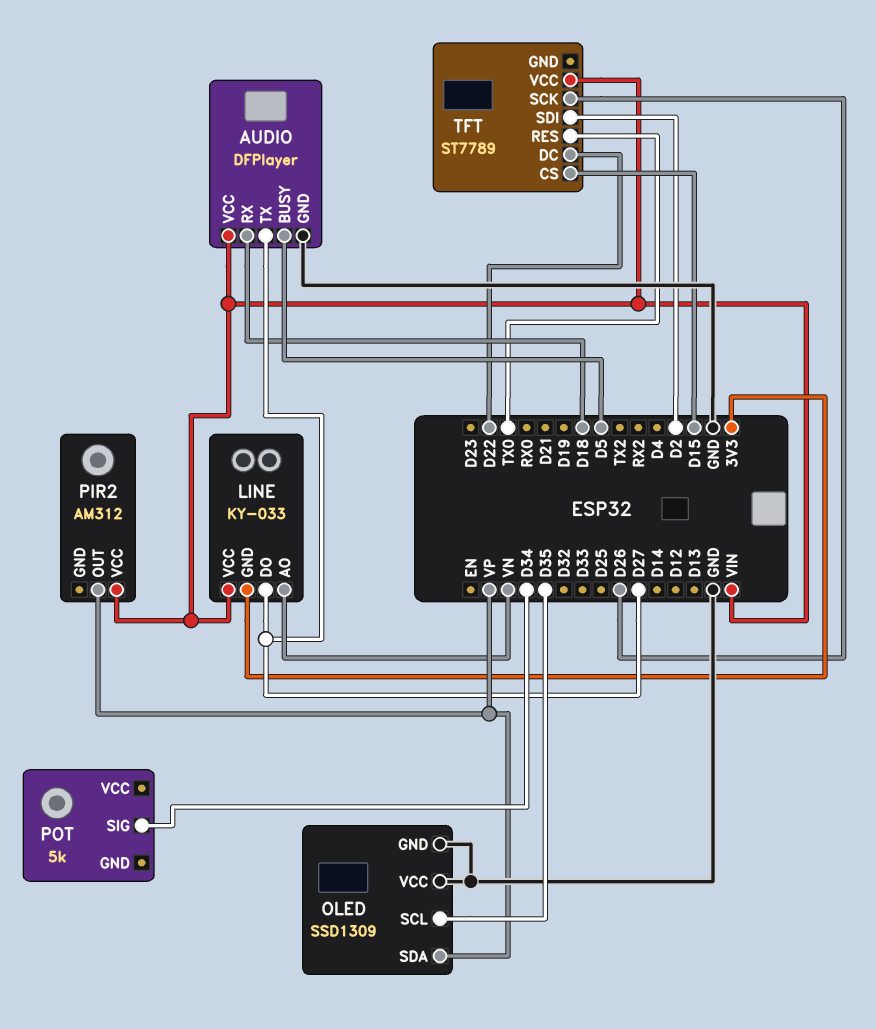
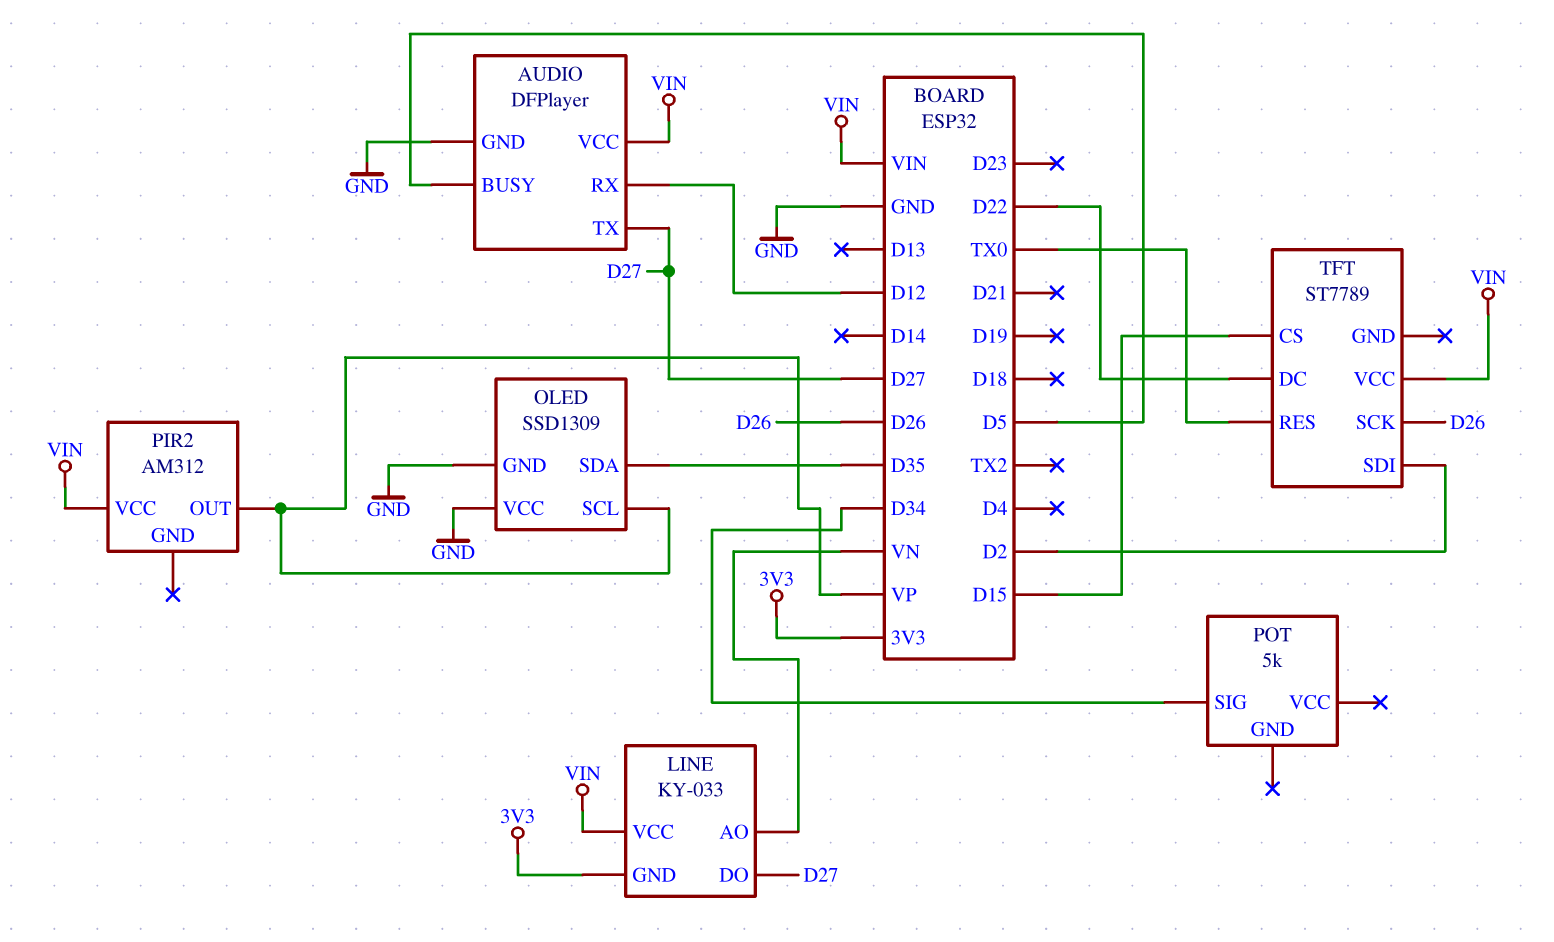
AUDIO pin RX: D18 -> D12
OLED pin SCL: D35 -> VP
OLED pin SDA: VP -> D35

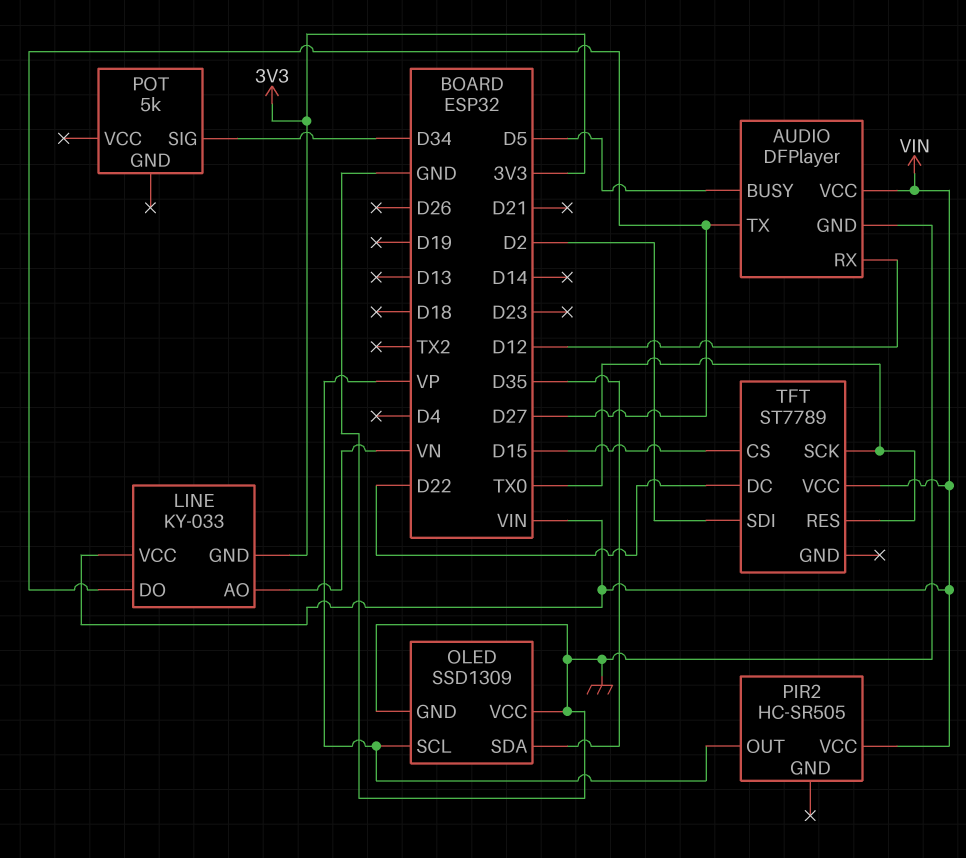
PIR2: AM312 -> HC-SR505
TFT pin SCK: D26 -> TX0

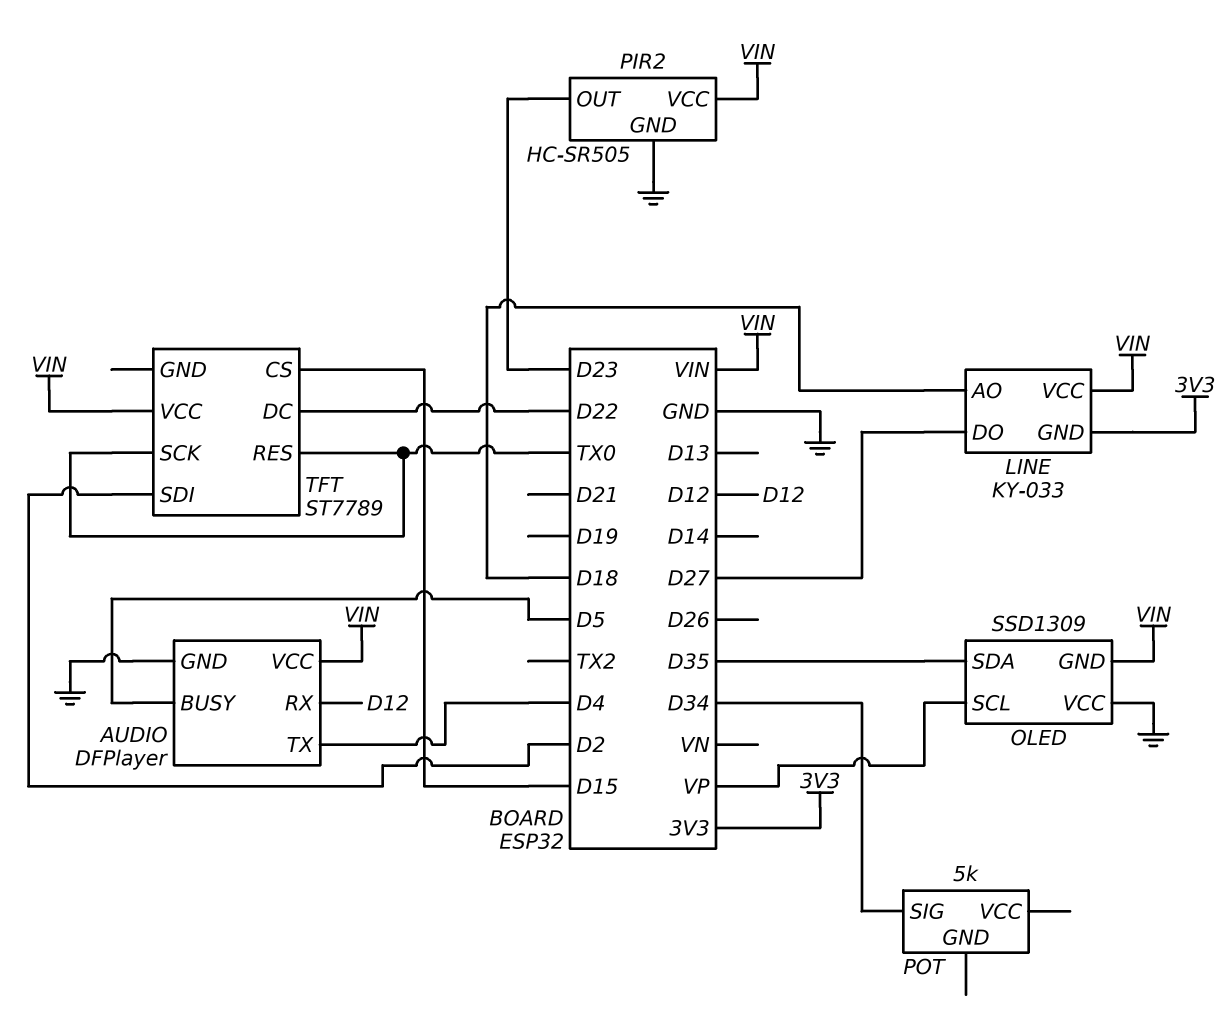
AUDIO pin TX: D27 -> D4
LINE pin AO: VN -> D18
OLED pin GND: GND -> VIN
PIR2 pin GND: none -> GND
PIR2 pin OUT: VP -> D23

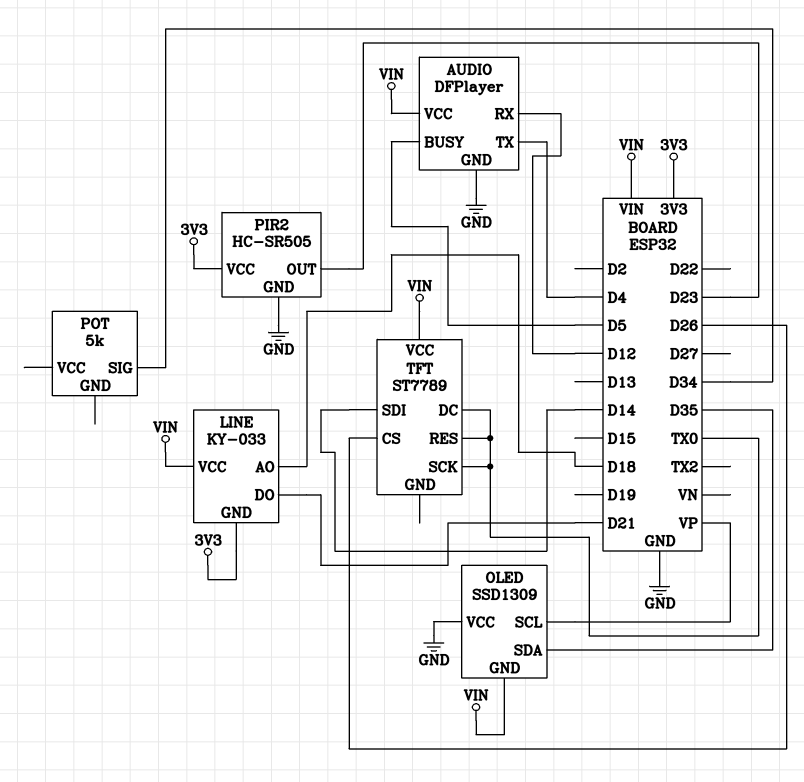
LINE pin DO: D27 -> D21
PIR2 pin VCC: VIN -> 3V3
TFT pin CS: D15 -> D26
TFT pin DC: D22 -> TX0
TFT pin SDI: D2 -> D14

